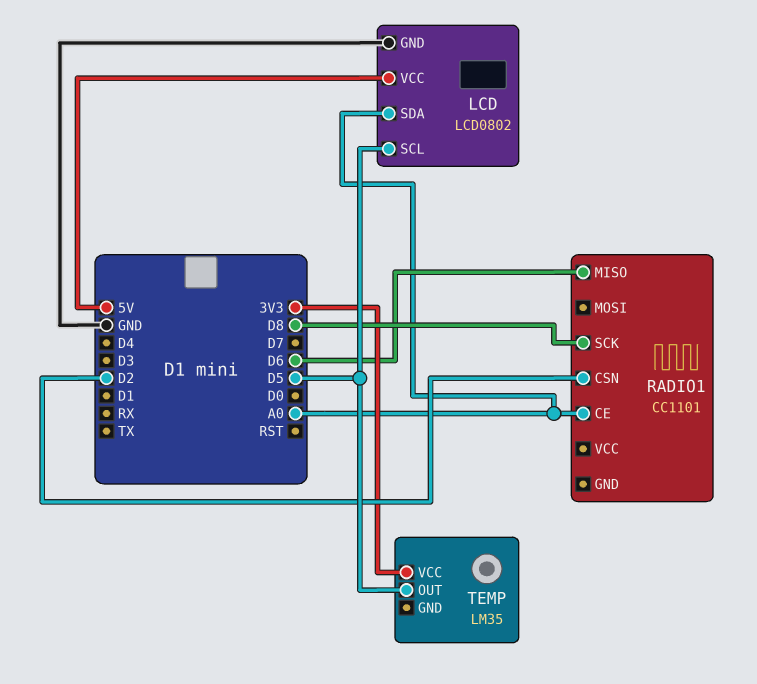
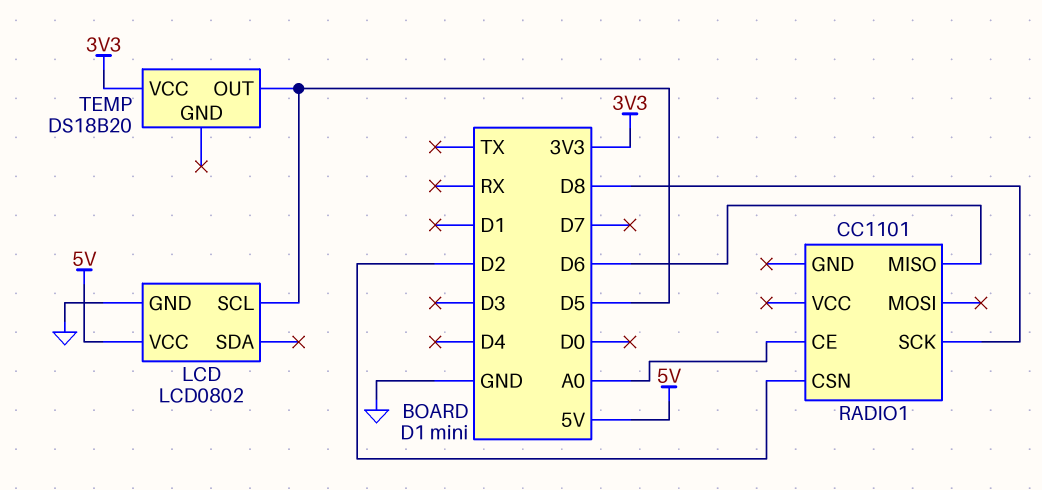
LCD pin SDA: A0 -> none
TEMP: LM35 -> DS18B20

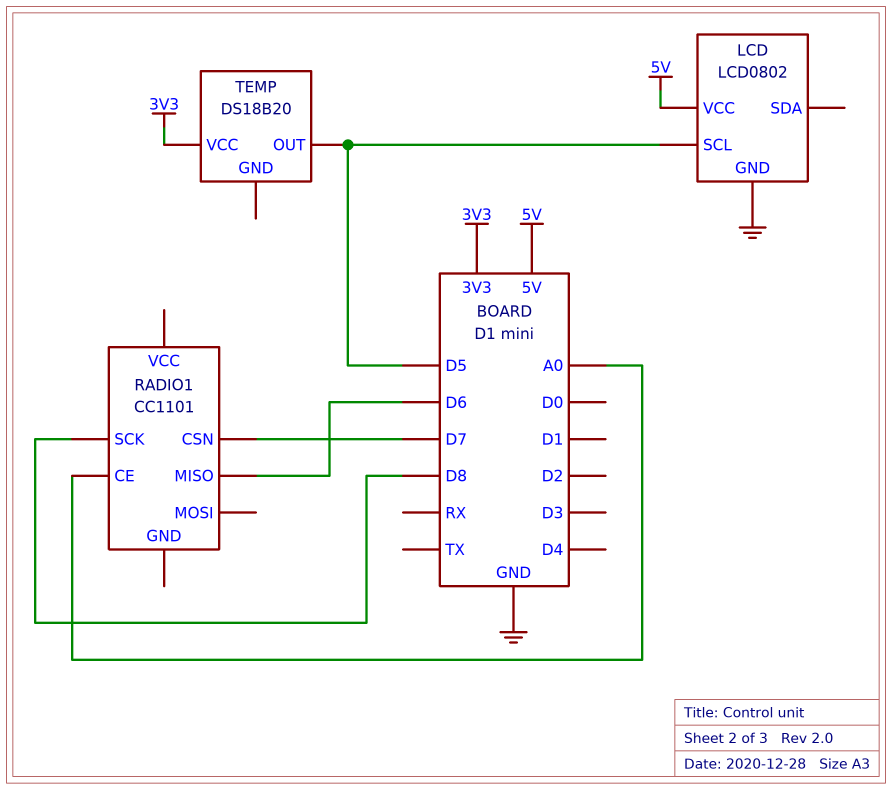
RADIO1 pin CSN: D2 -> D7

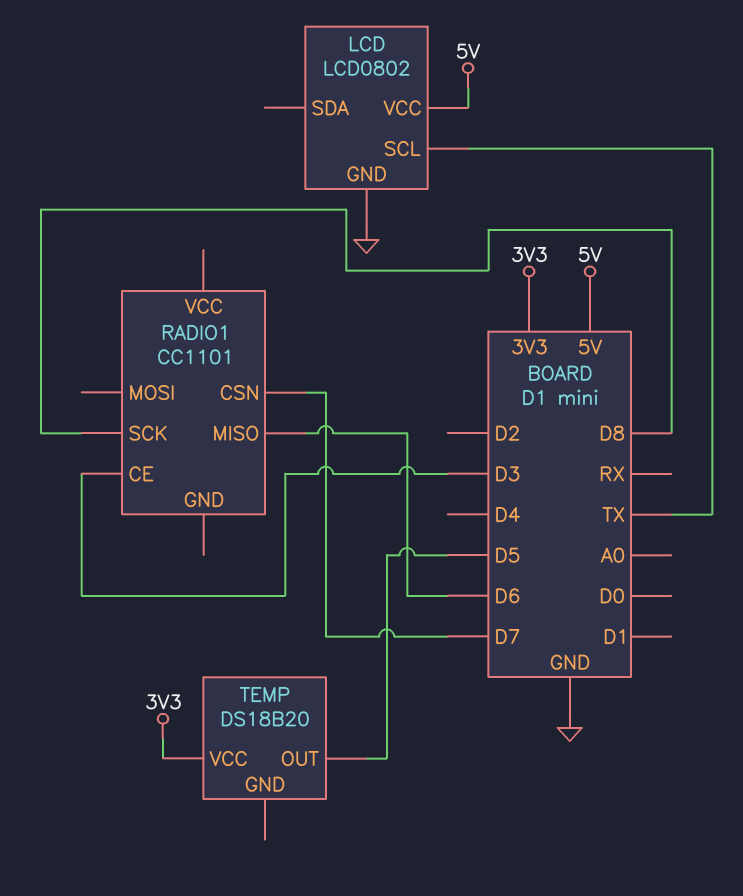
LCD pin SCL: D5 -> TX
RADIO1 pin CE: A0 -> D3

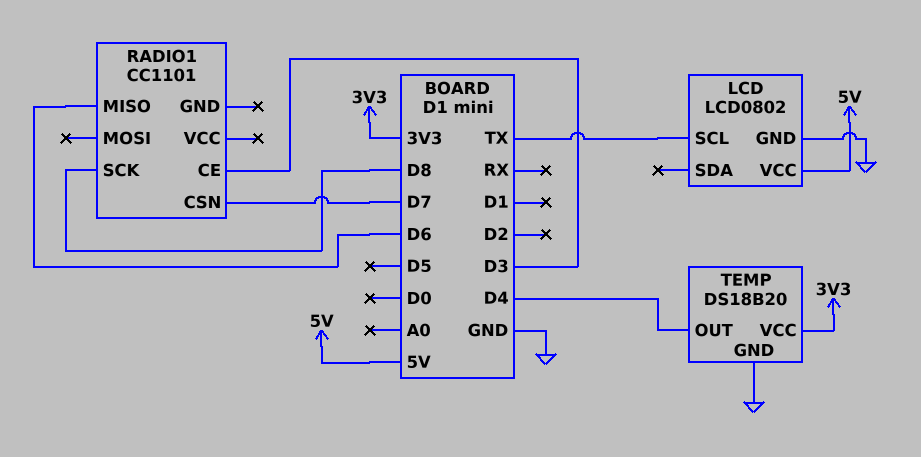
TEMP pin GND: none -> GND
TEMP pin OUT: D5 -> D4

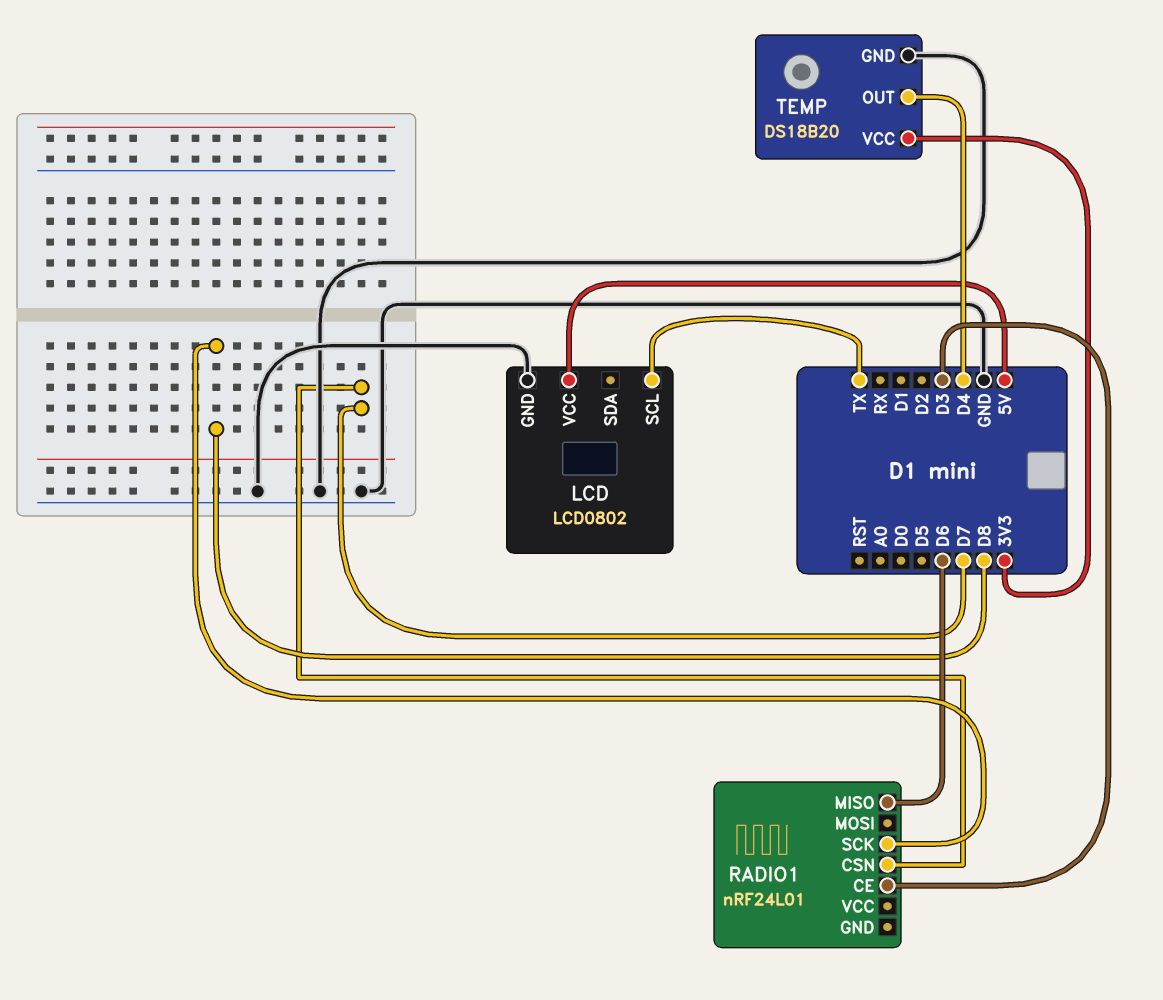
RADIO1: CC1101 -> nRF24L01

